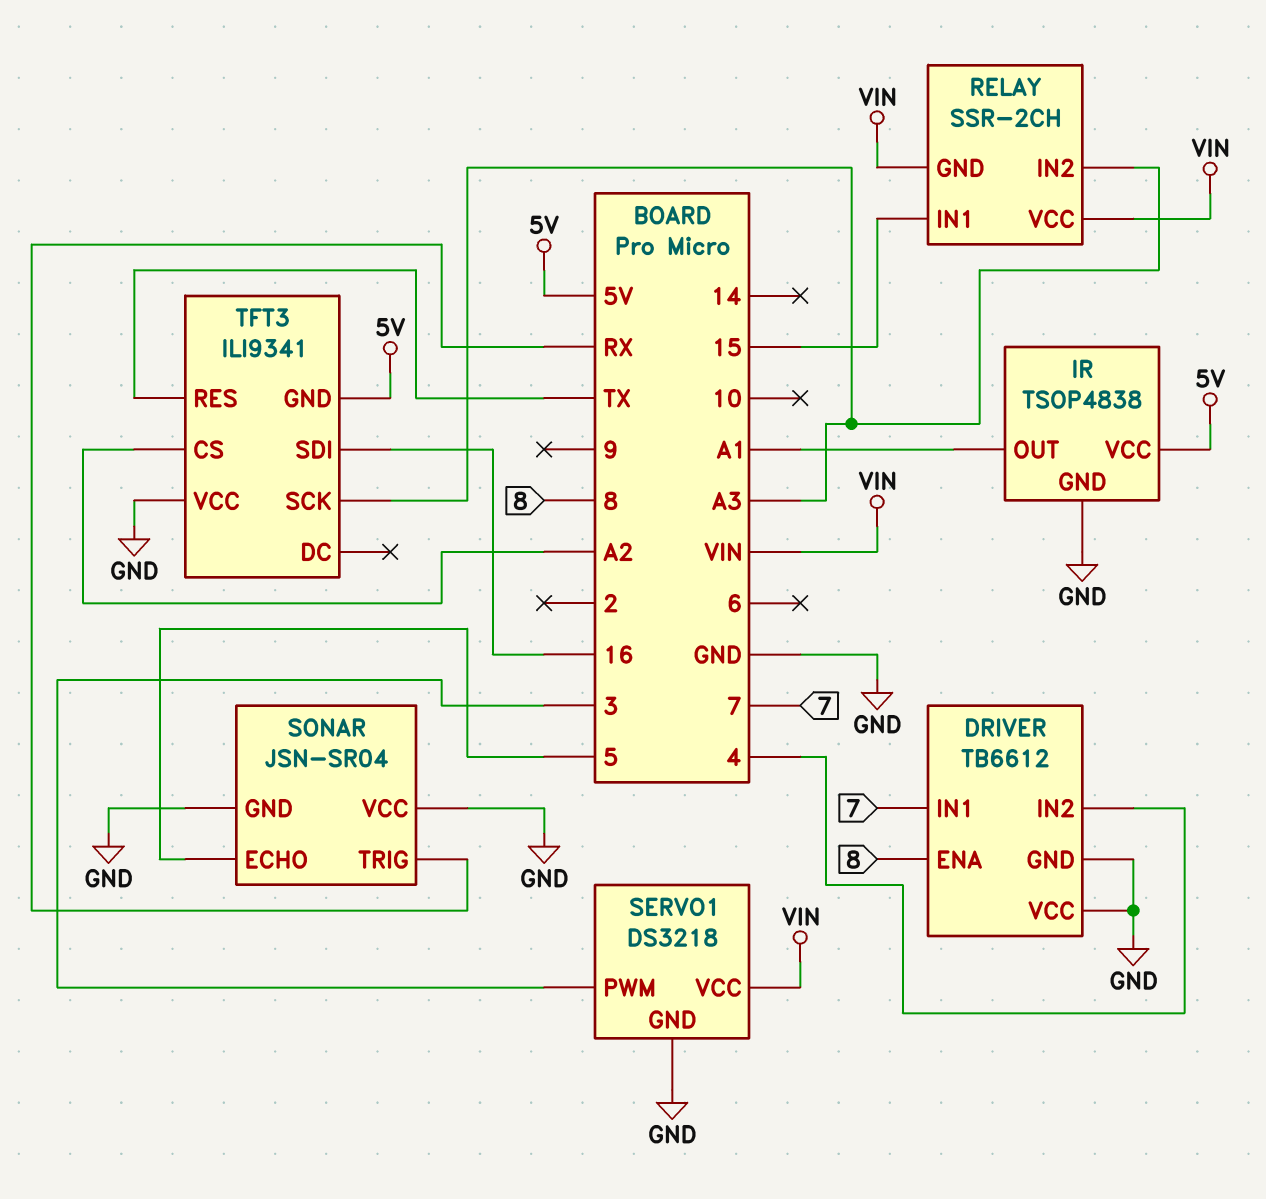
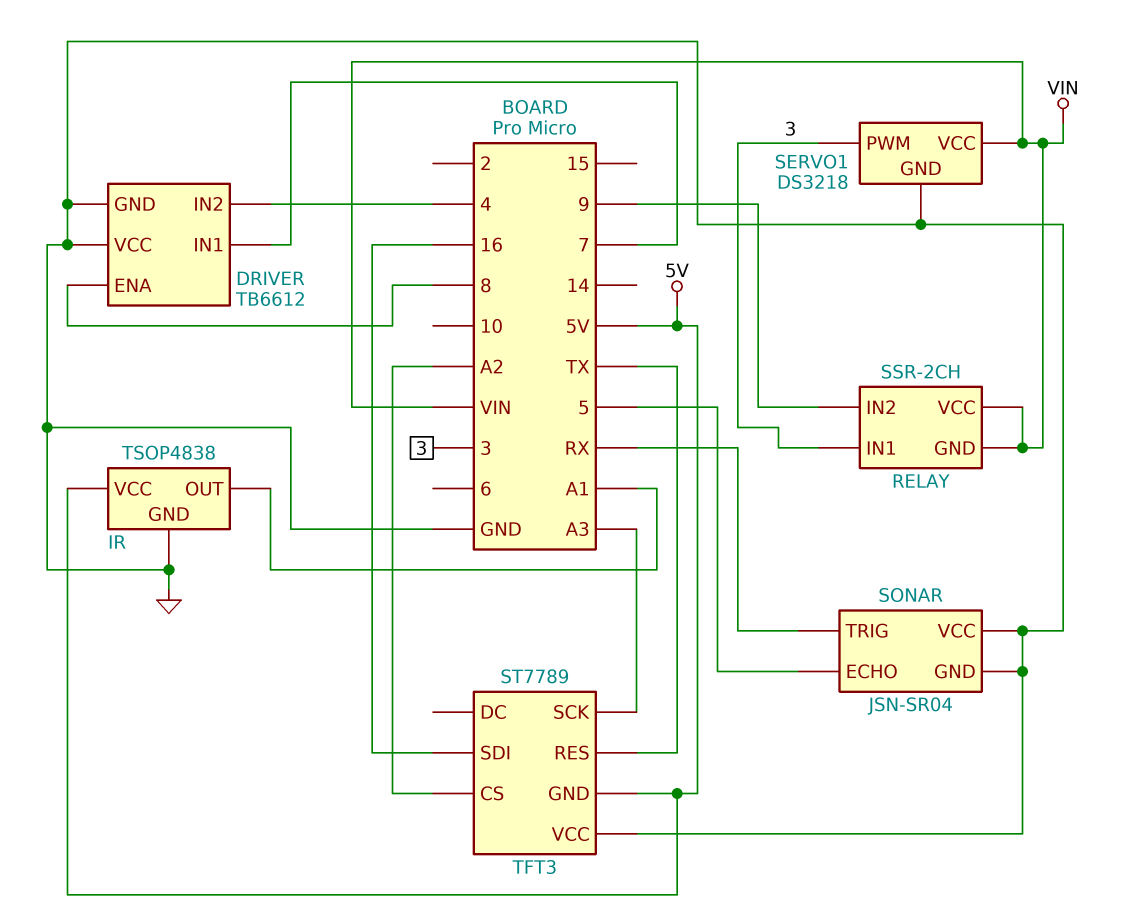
RELAY pin IN1: 15 -> 3
RELAY pin IN2: A3 -> 9
TFT3: ILI9341 -> ST7789

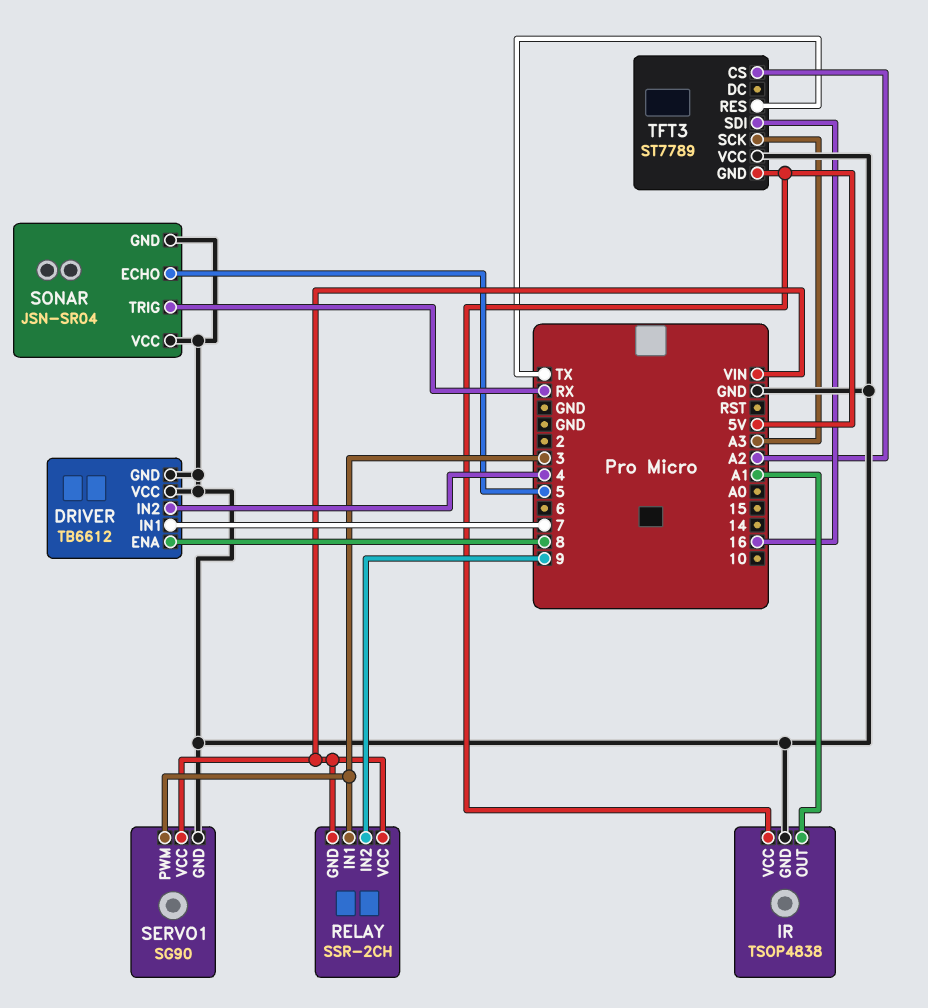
SERVO1: DS3218 -> SG90

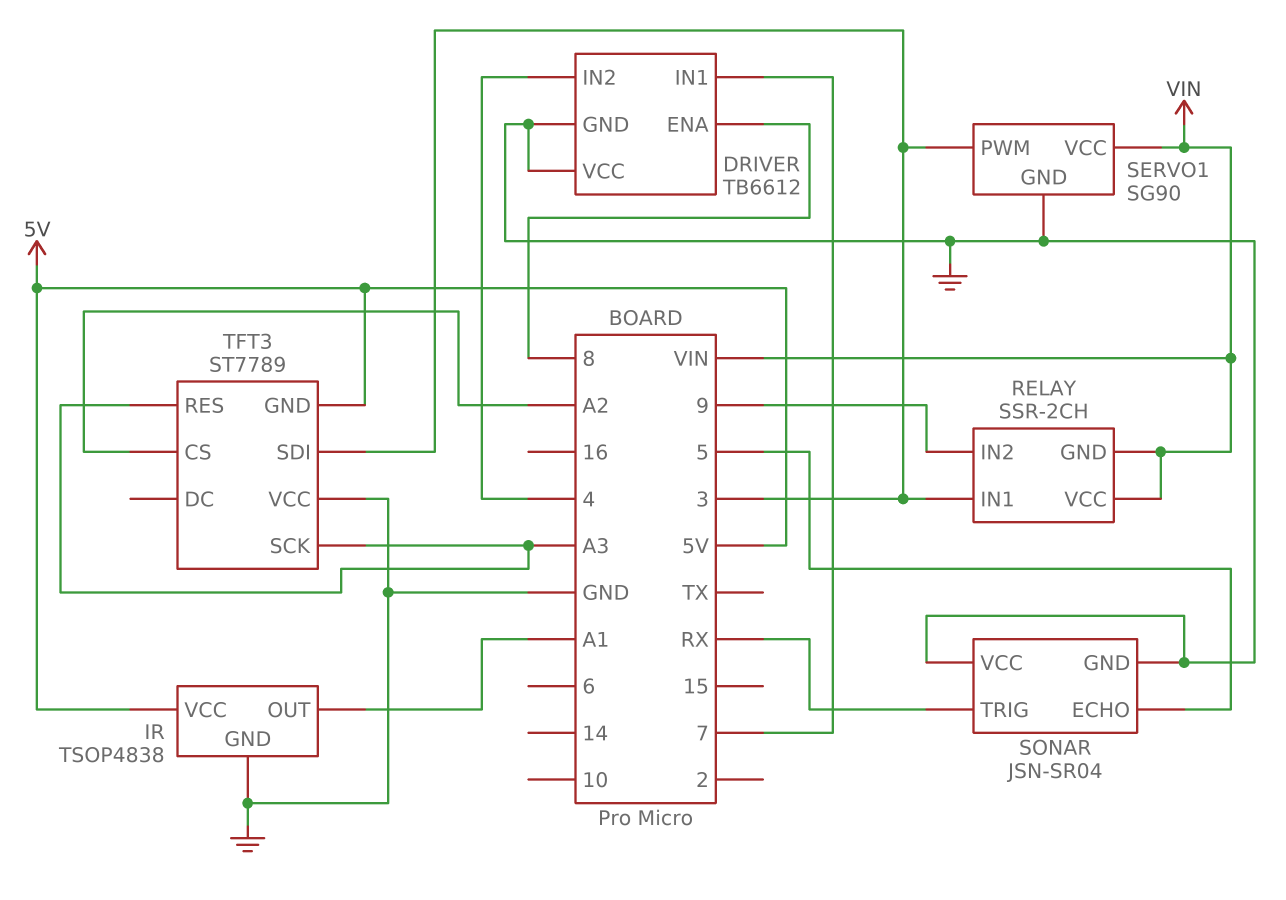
TFT3 pin RES: TX -> A3
TFT3 pin SDI: 16 -> 3

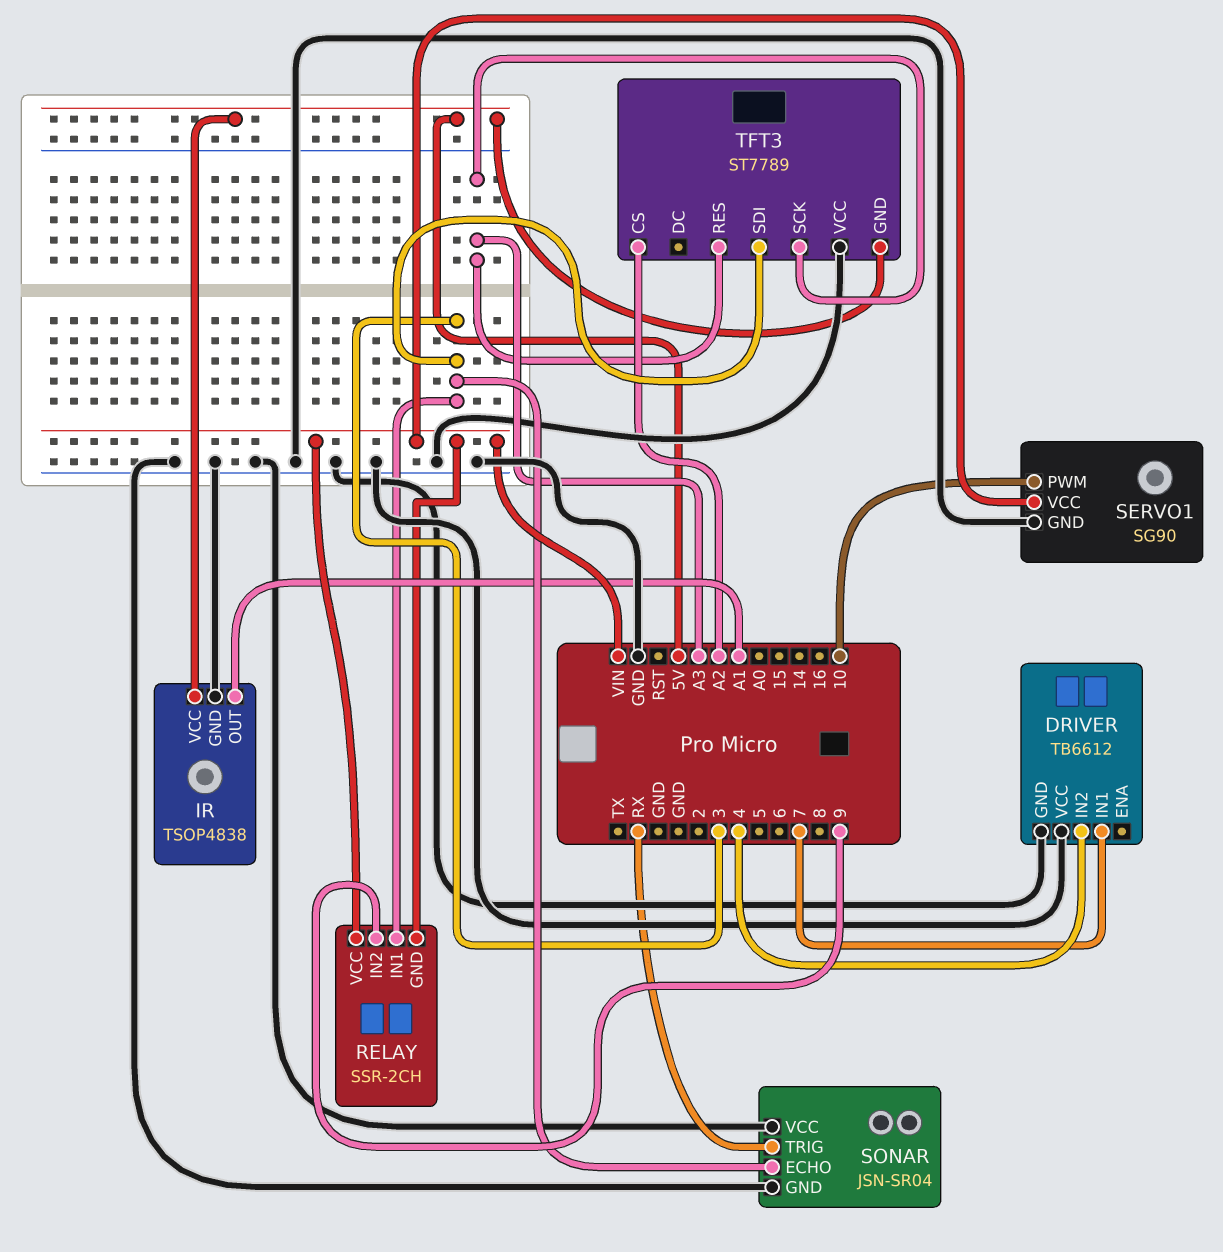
DRIVER pin ENA: 8 -> none
SERVO1 pin PWM: 3 -> 10
SONAR pin ECHO: 5 -> 3

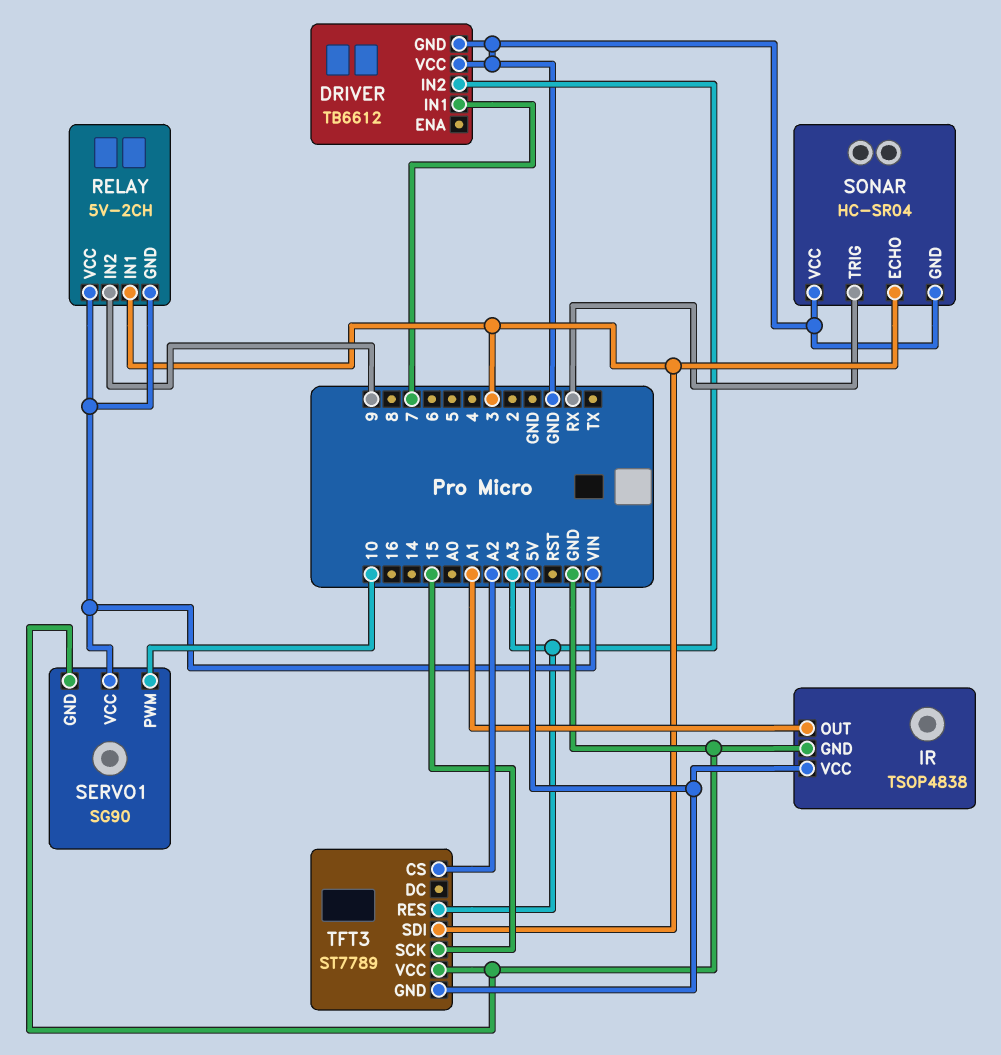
DRIVER pin IN2: 4 -> A3
RELAY: SSR-2CH -> 5V-2CH
SONAR: JSN-SR04 -> HC-SR04
TFT3 pin SCK: A3 -> 15

